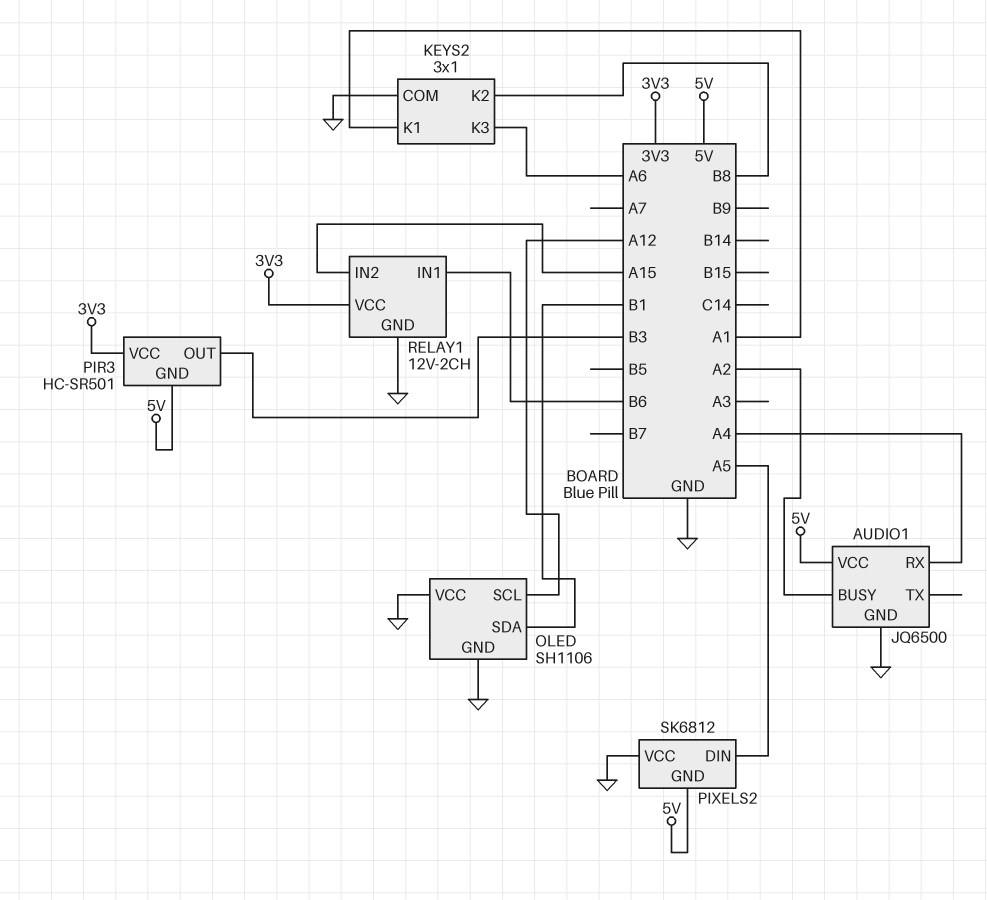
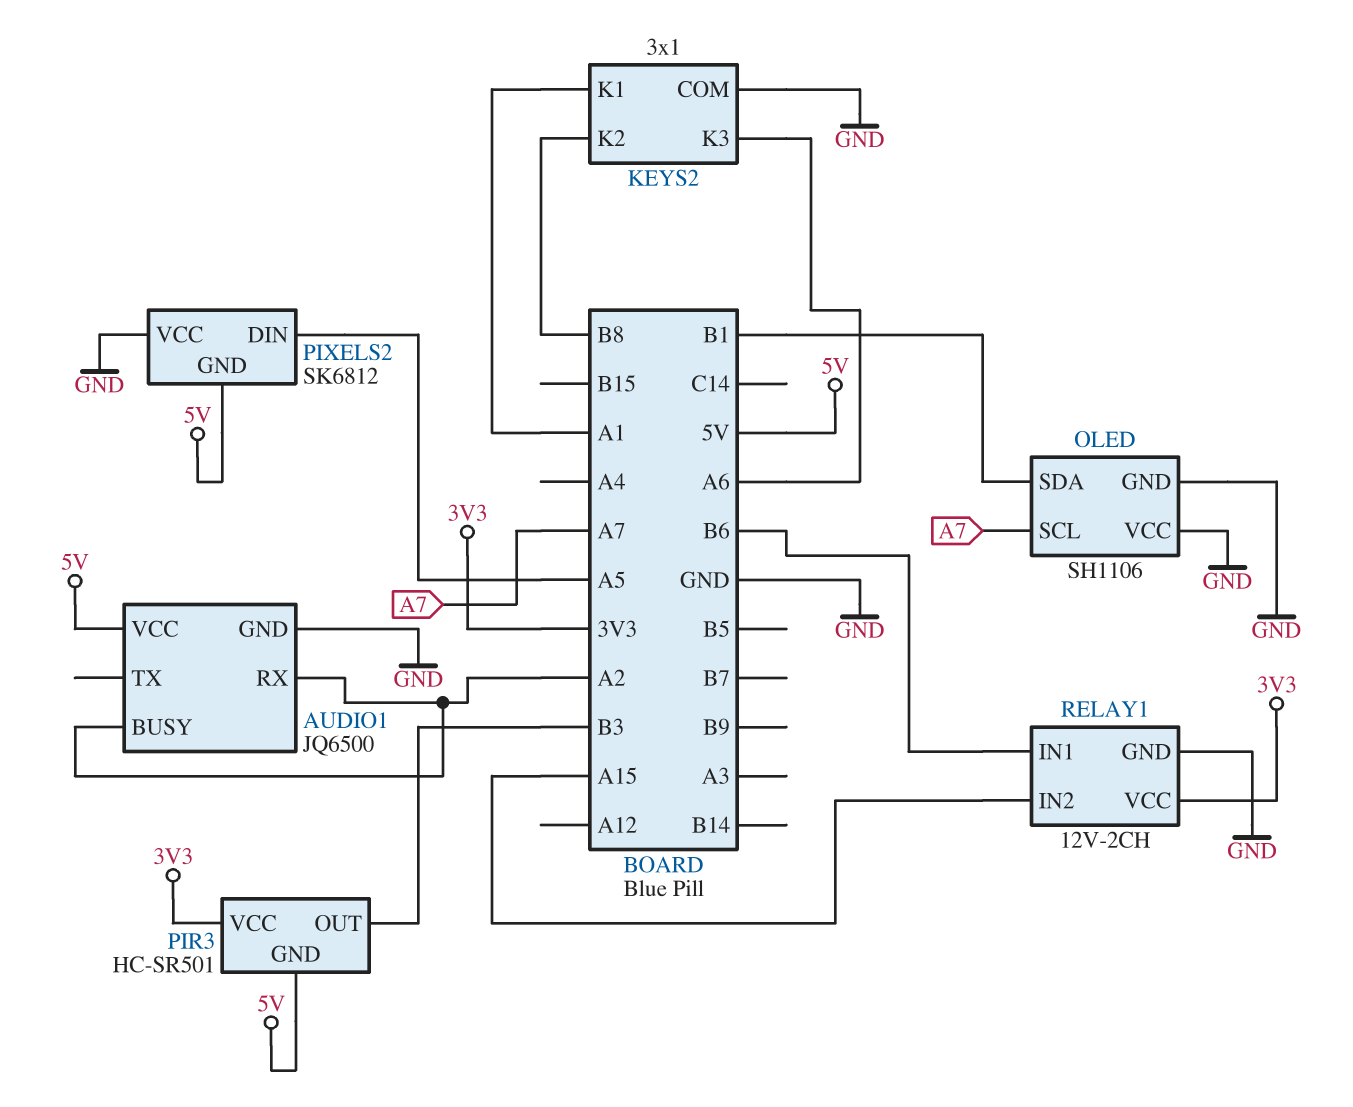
AUDIO1 pin RX: A4 -> A2
OLED pin SCL: A12 -> A7

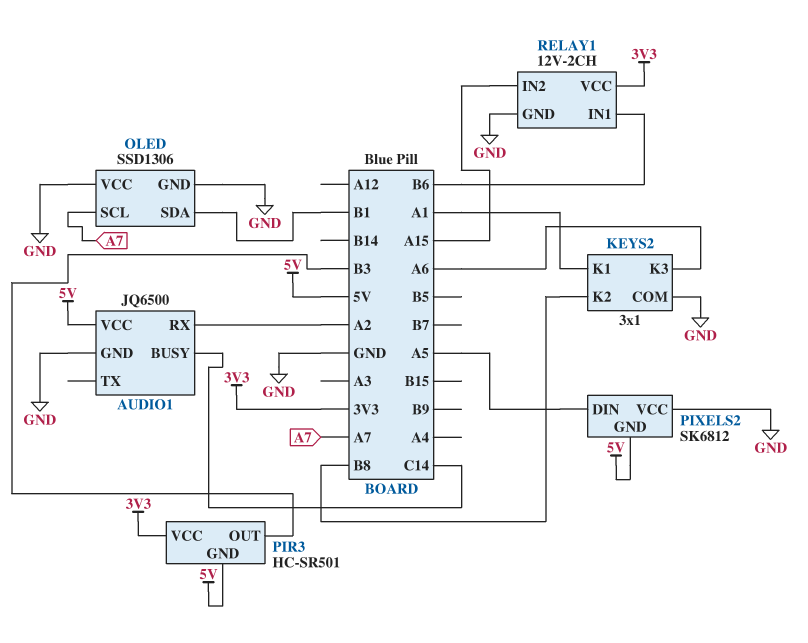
AUDIO1 pin BUSY: A2 -> C14
OLED: SH1106 -> SSD1306

